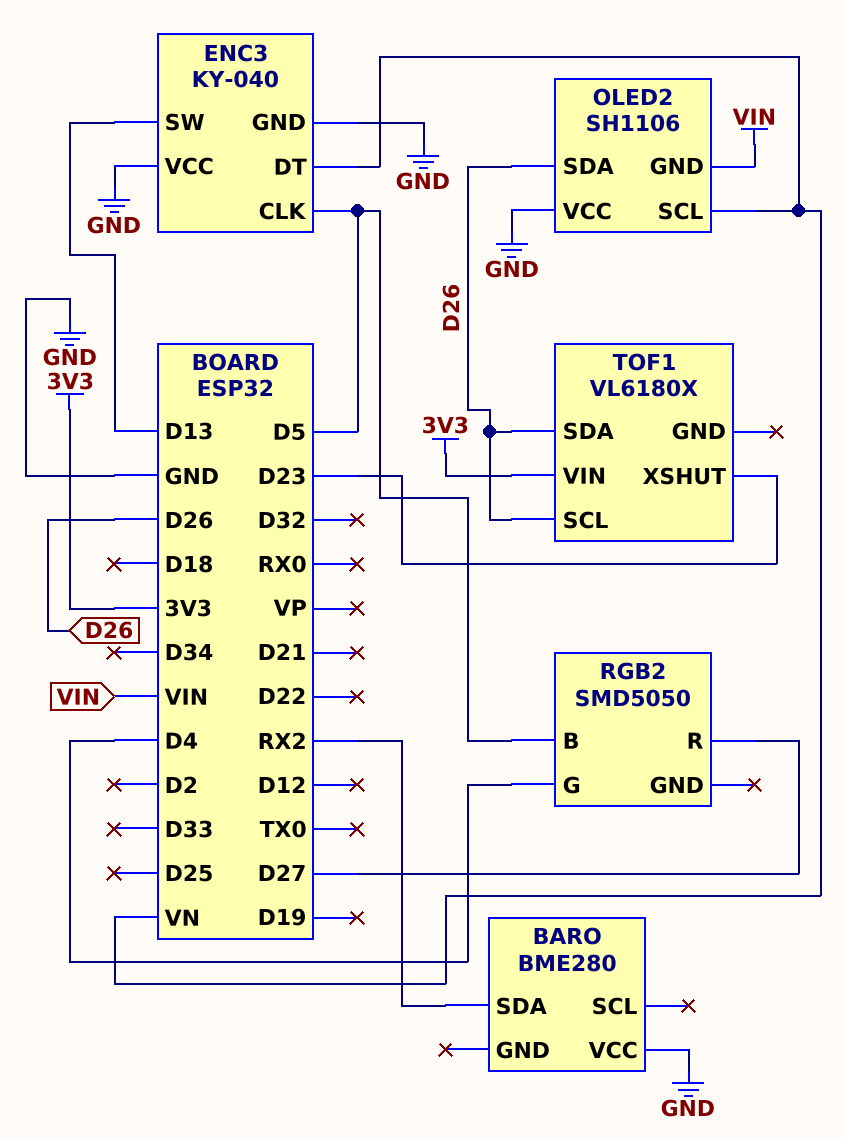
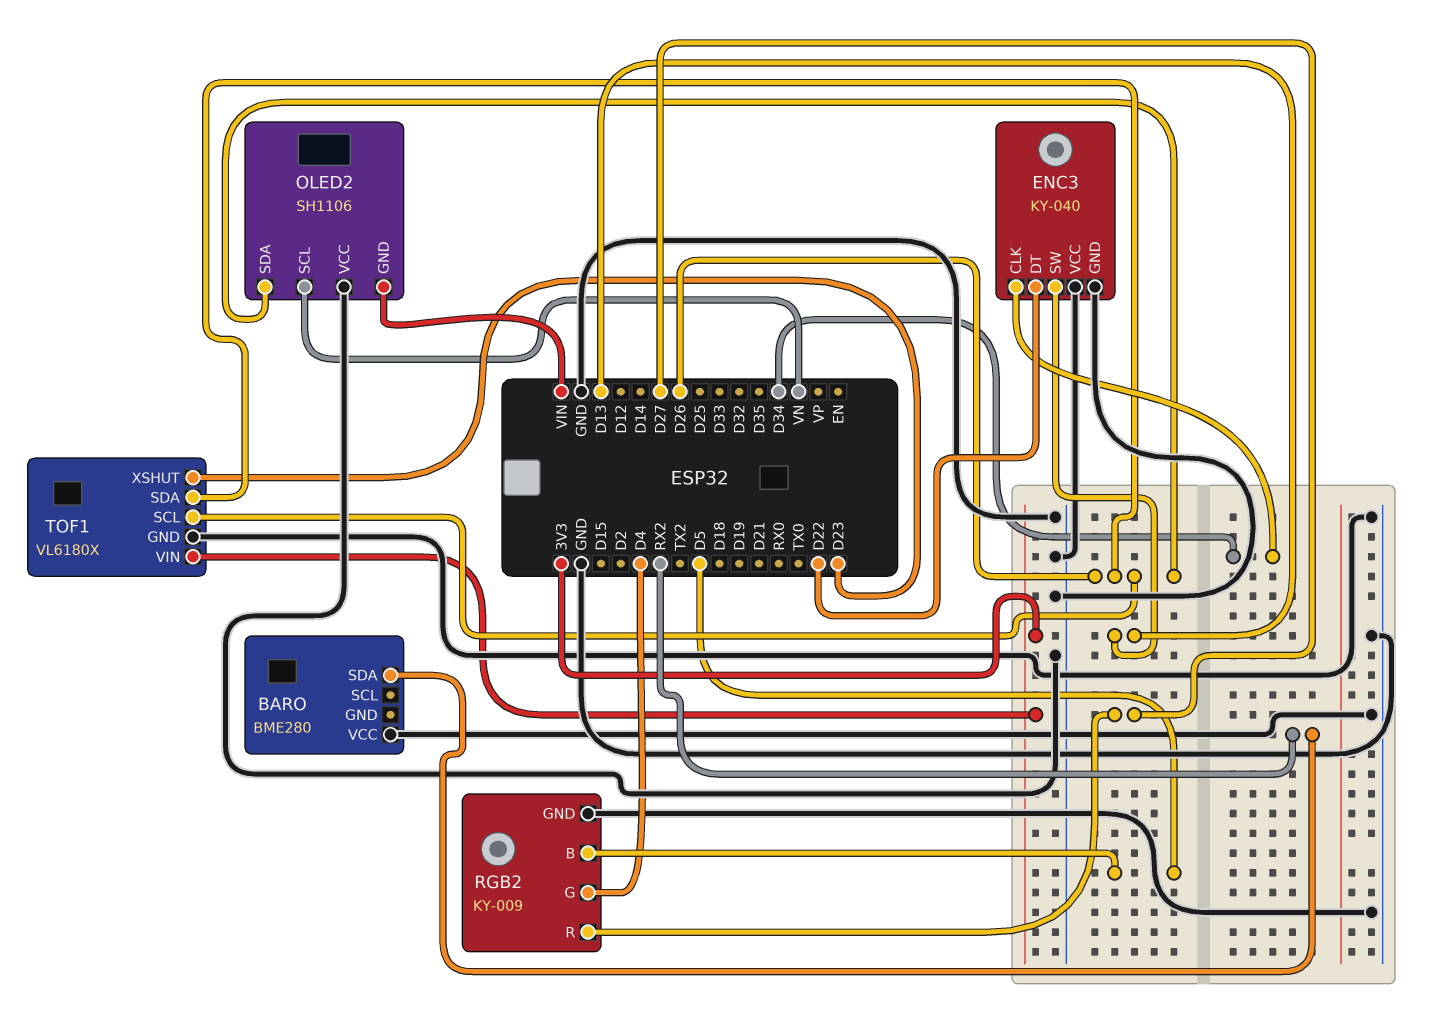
ENC3 pin CLK: D5 -> D34
ENC3 pin DT: VN -> D22
RGB2: SMD5050 -> KY-009
RGB2 pin GND: none -> GND
TOF1 pin GND: none -> GND

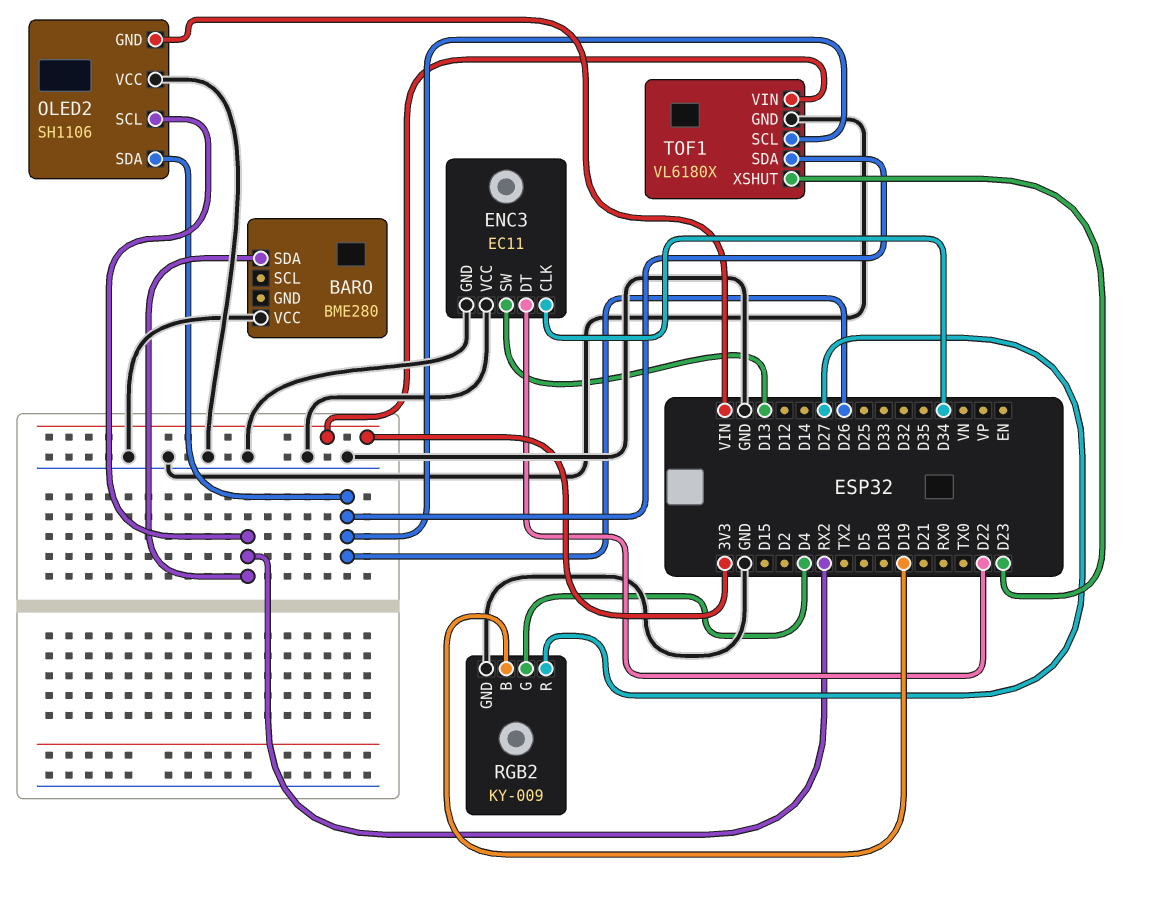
ENC3: KY-040 -> EC11
OLED2 pin SCL: VN -> RX2
RGB2 pin B: D5 -> D19

